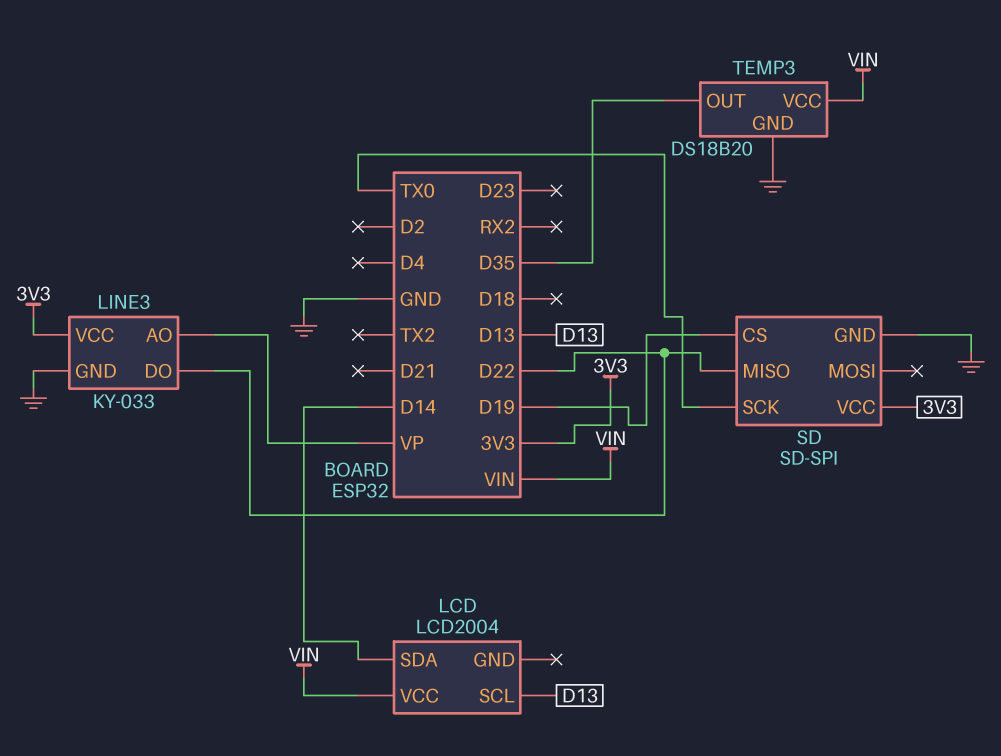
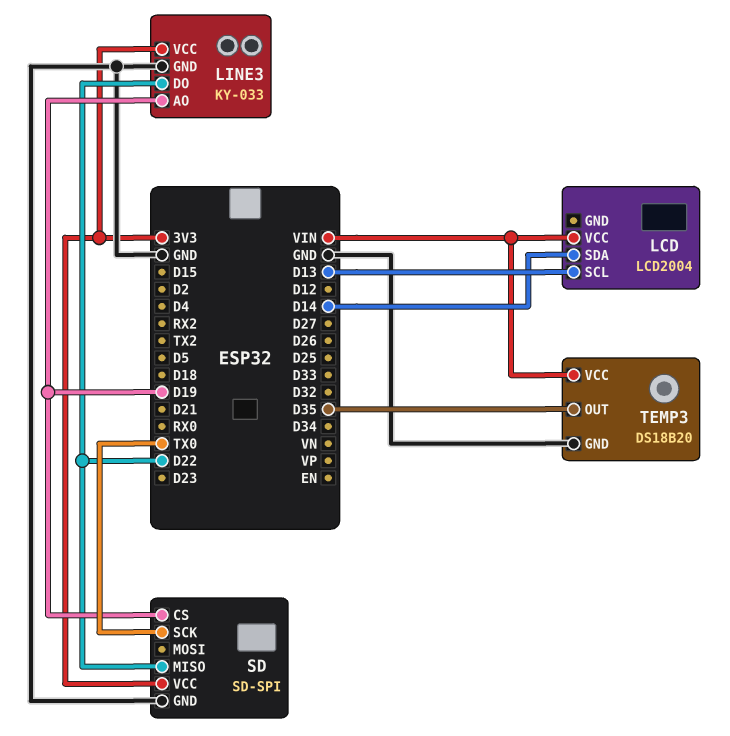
LINE3 pin AO: VP -> D19

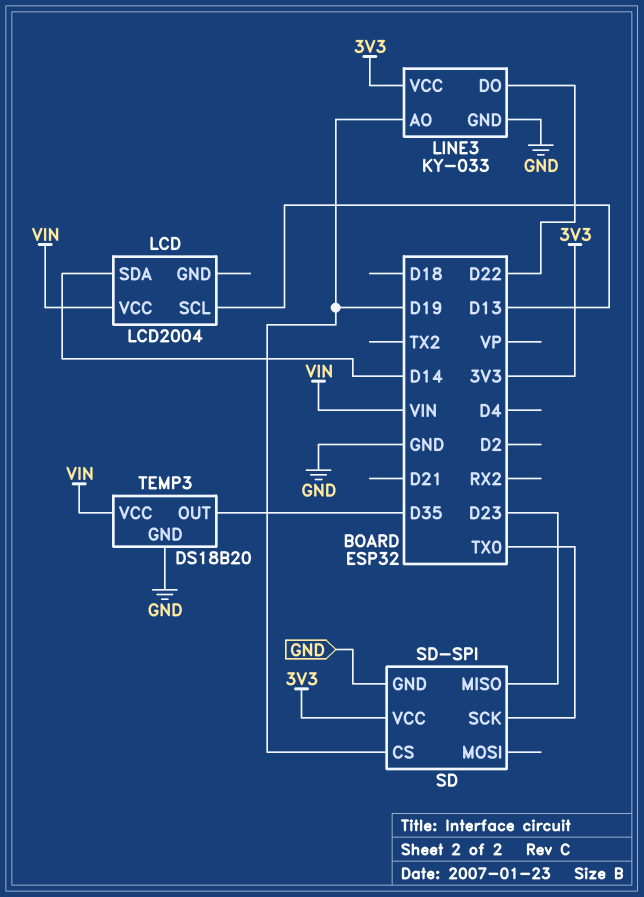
SD pin MISO: D22 -> D23

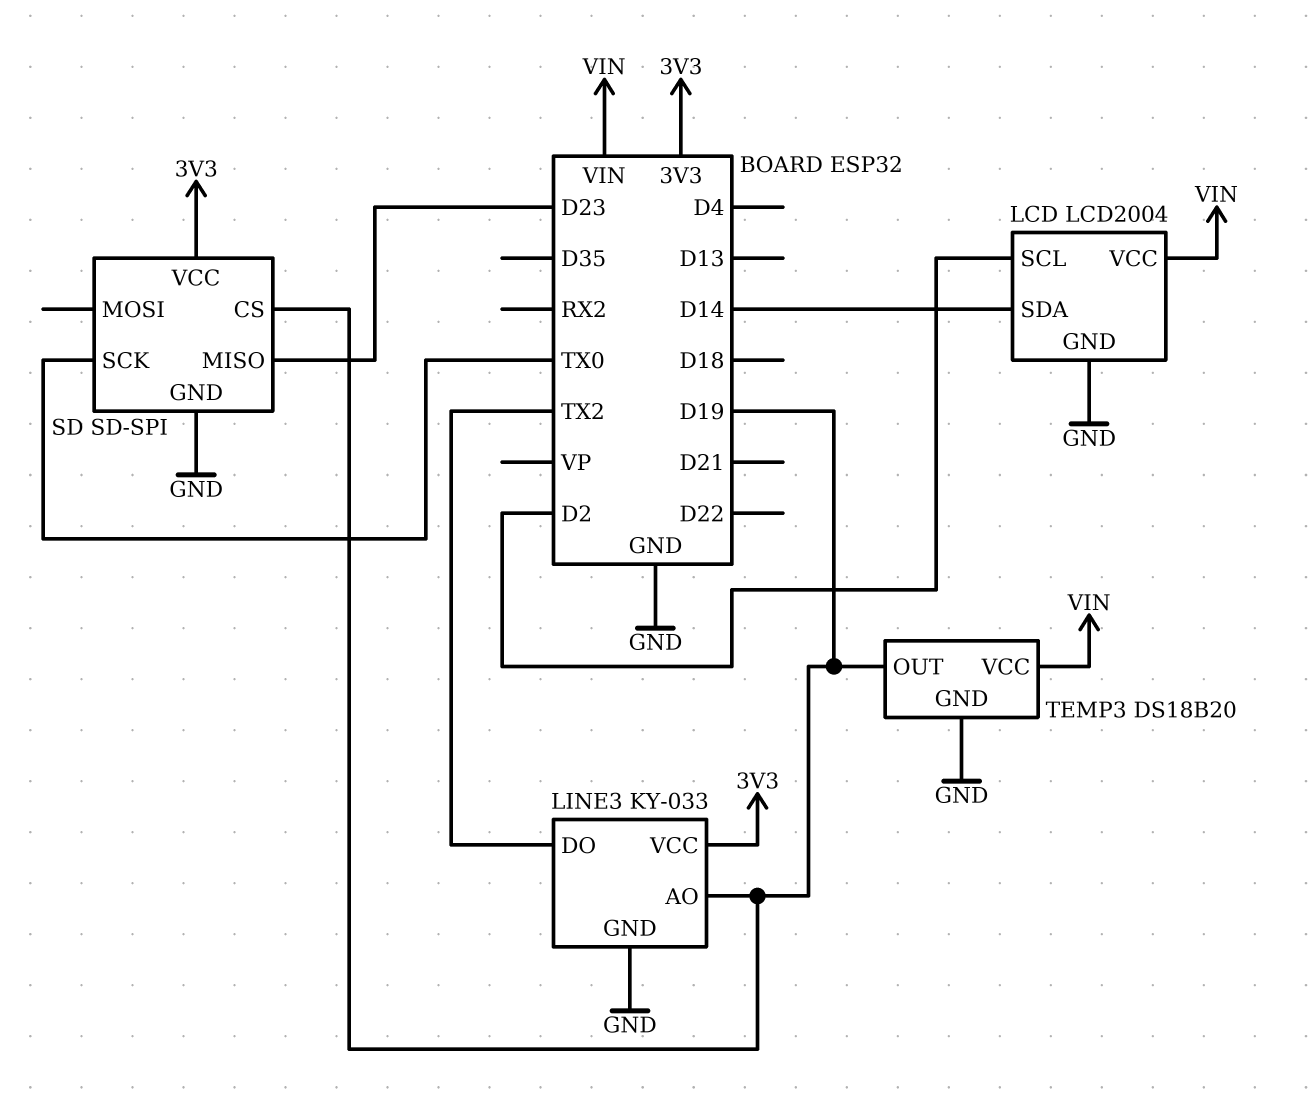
LCD pin GND: none -> GND
LCD pin SCL: D13 -> D2
LINE3 pin DO: D22 -> TX2
TEMP3 pin OUT: D35 -> D19

